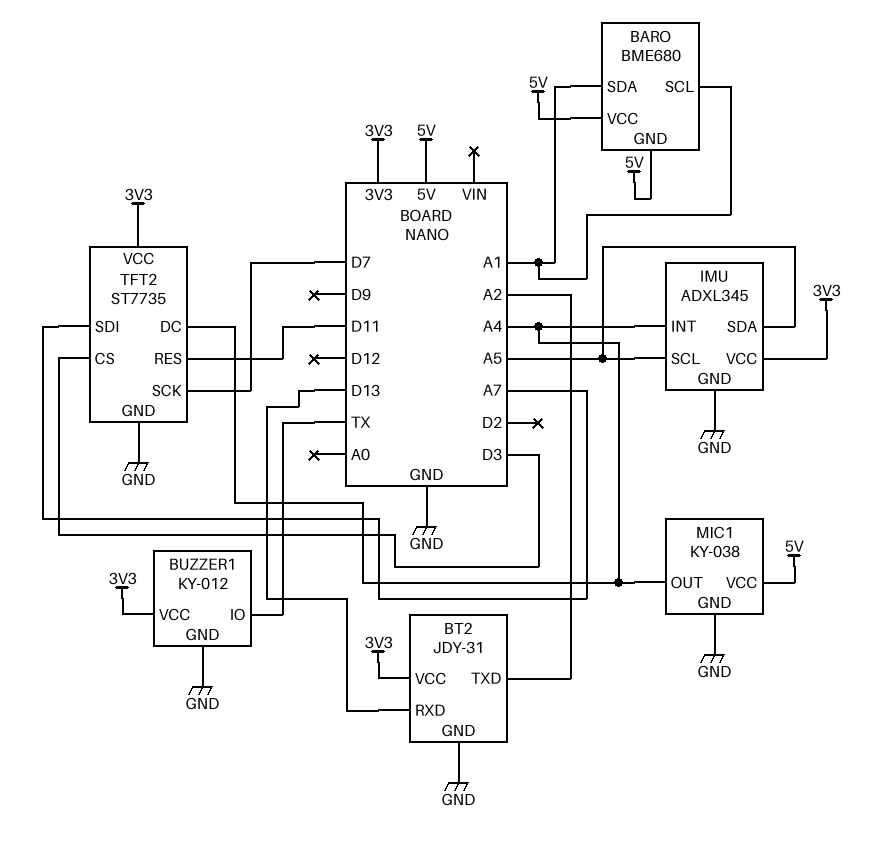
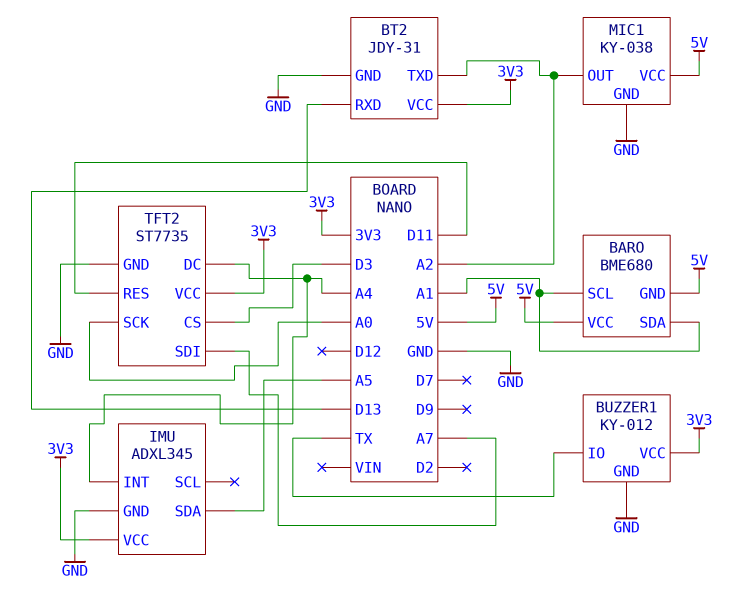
IMU pin SCL: A5 -> none
MIC1 pin OUT: A4 -> A2
TFT2 pin SCK: D7 -> A0

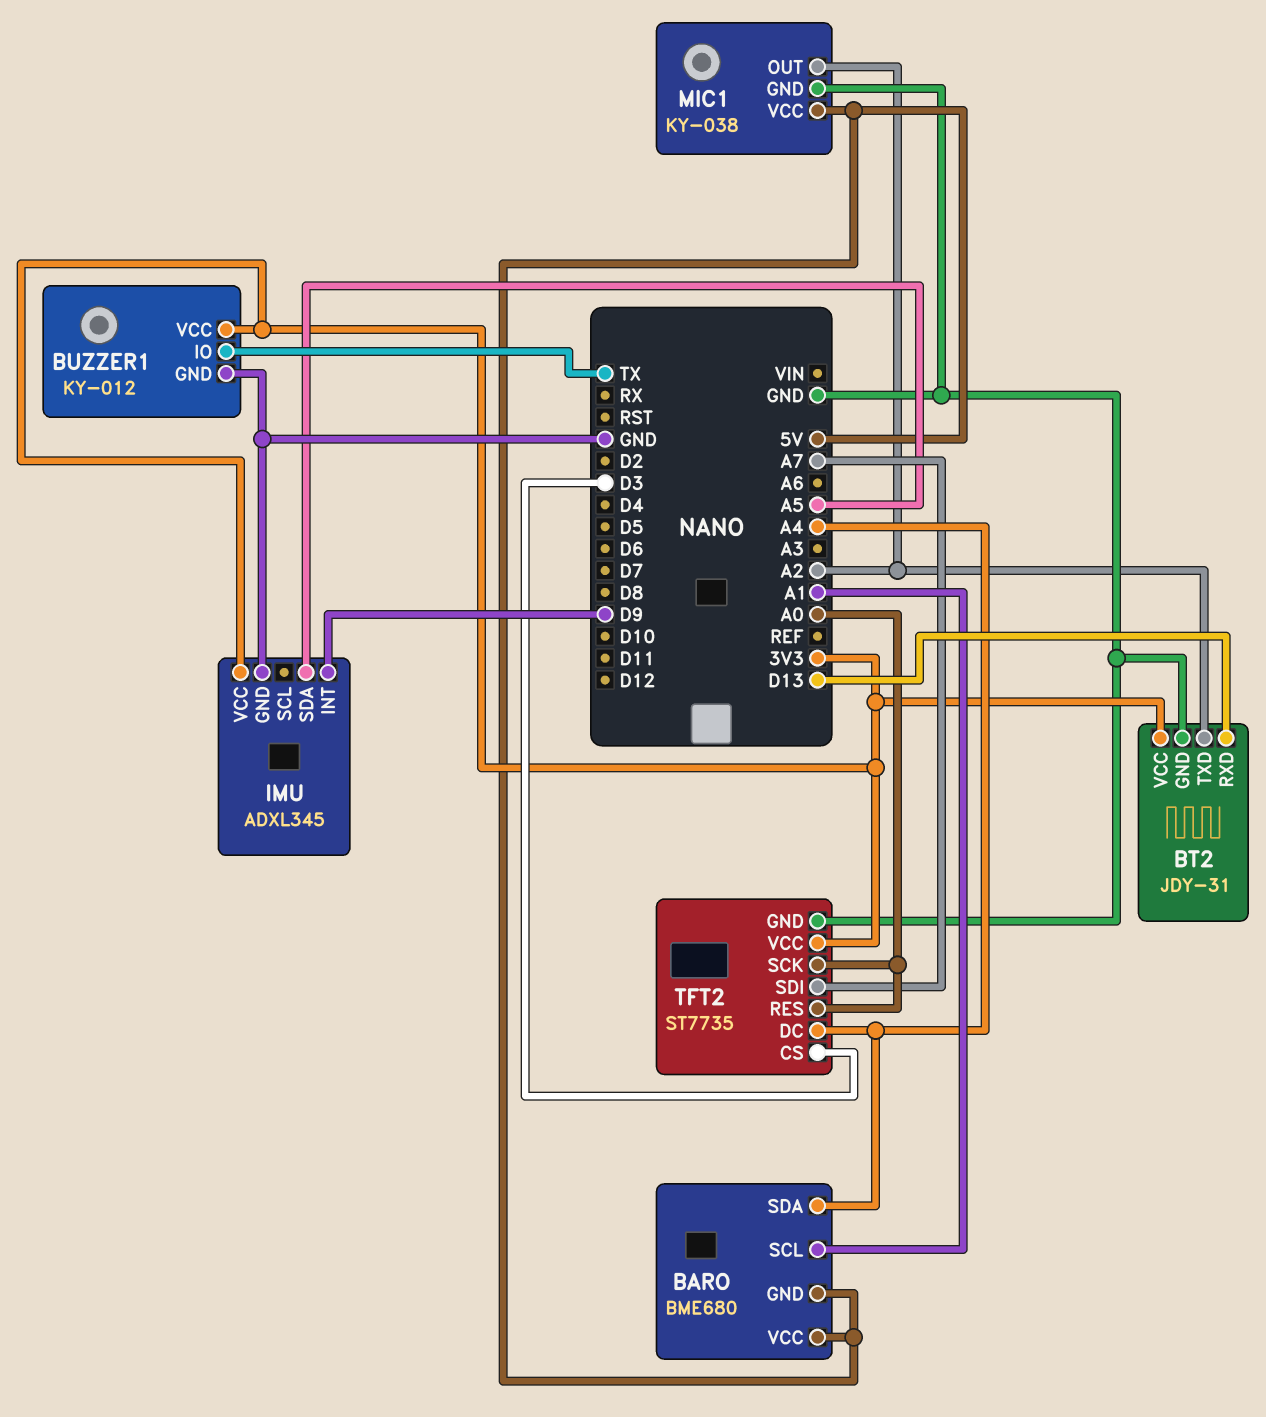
BARO pin SDA: A1 -> A4
IMU pin INT: A4 -> D9
TFT2 pin RES: D11 -> A0

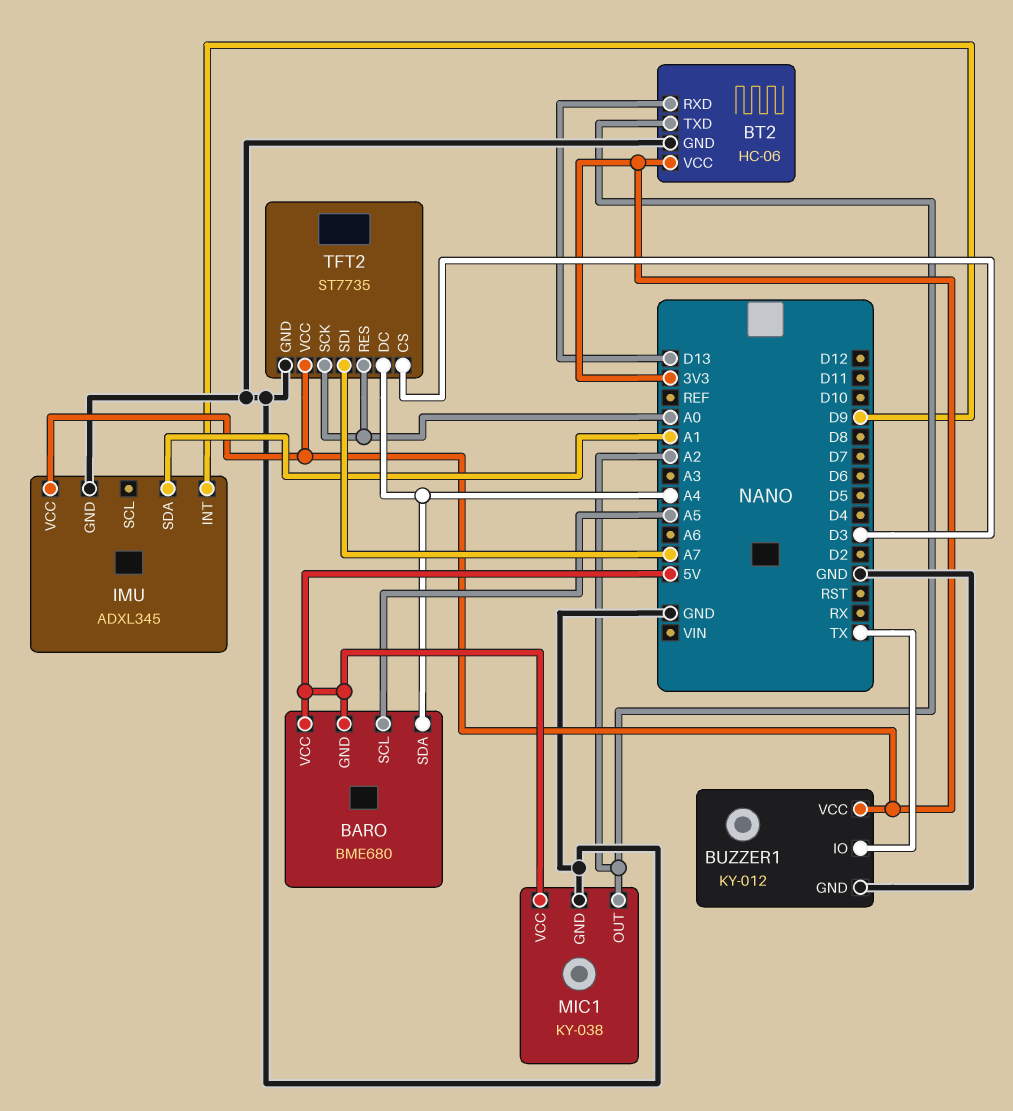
BARO pin SCL: A1 -> A5
BT2: JDY-31 -> HC-06
IMU pin SDA: A5 -> A1

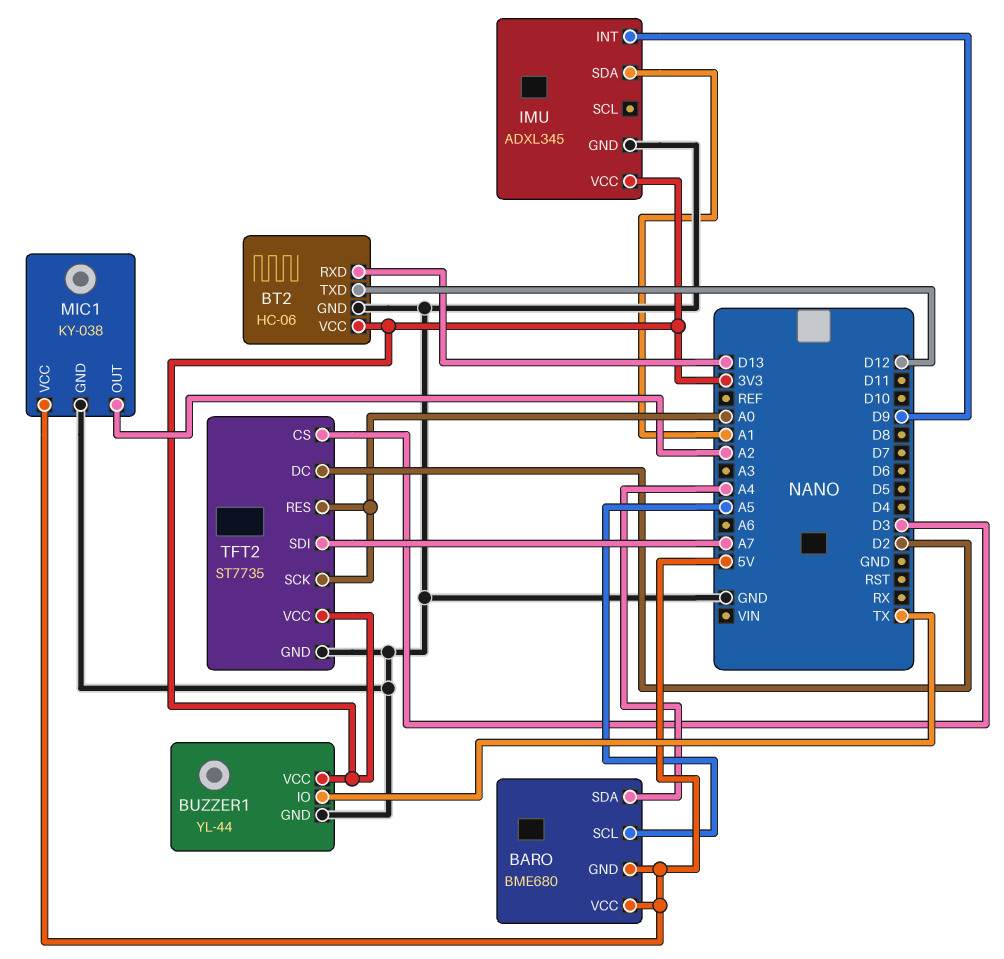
BT2 pin TXD: A2 -> D12
BUZZER1: KY-012 -> YL-44
TFT2 pin DC: A4 -> D2

